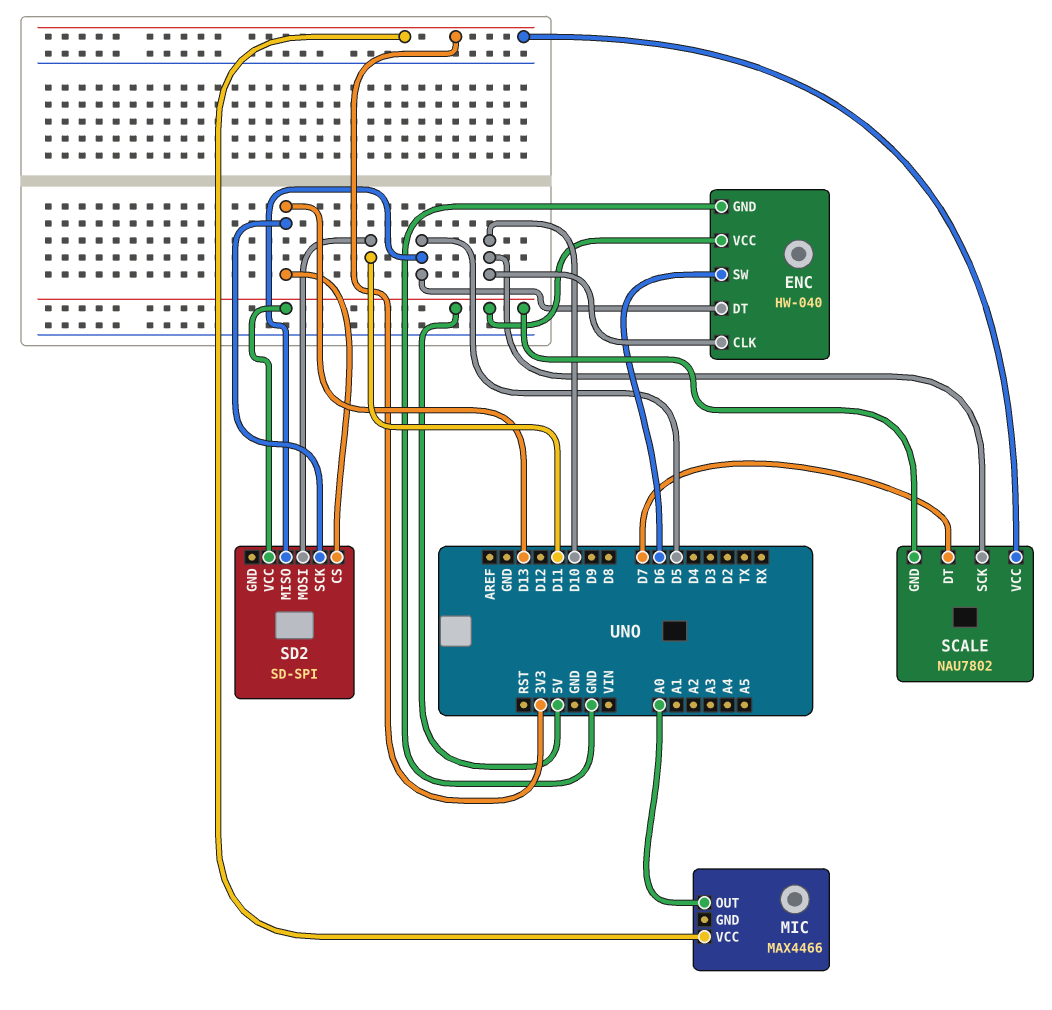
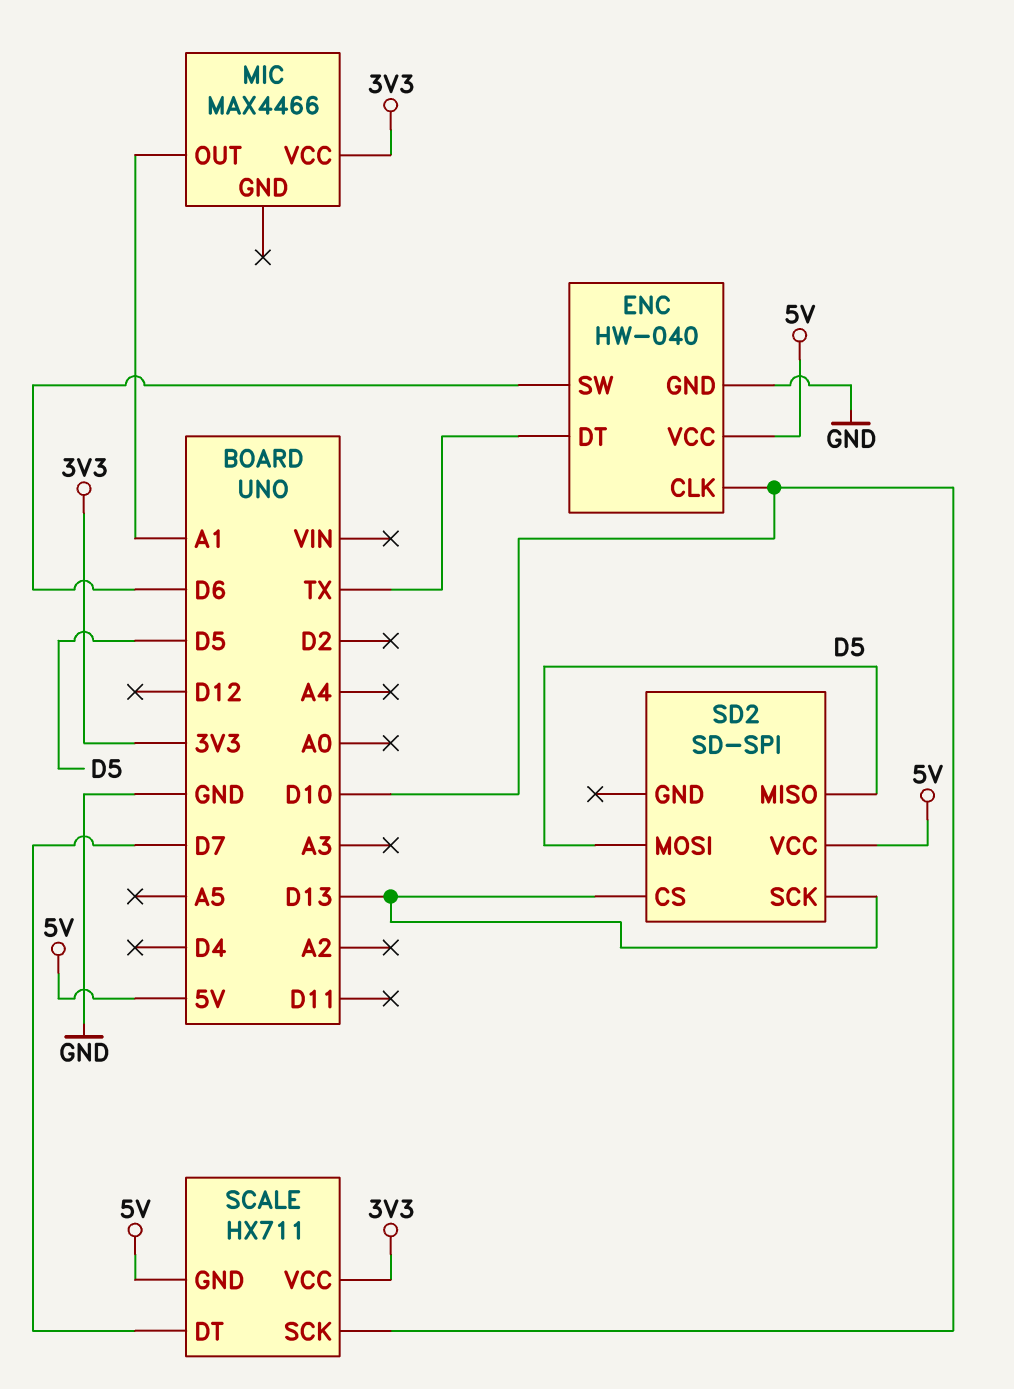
ENC pin DT: D5 -> TX
MIC pin OUT: A0 -> A1
SCALE: NAU7802 -> HX711
SD2 pin MOSI: D11 -> D5

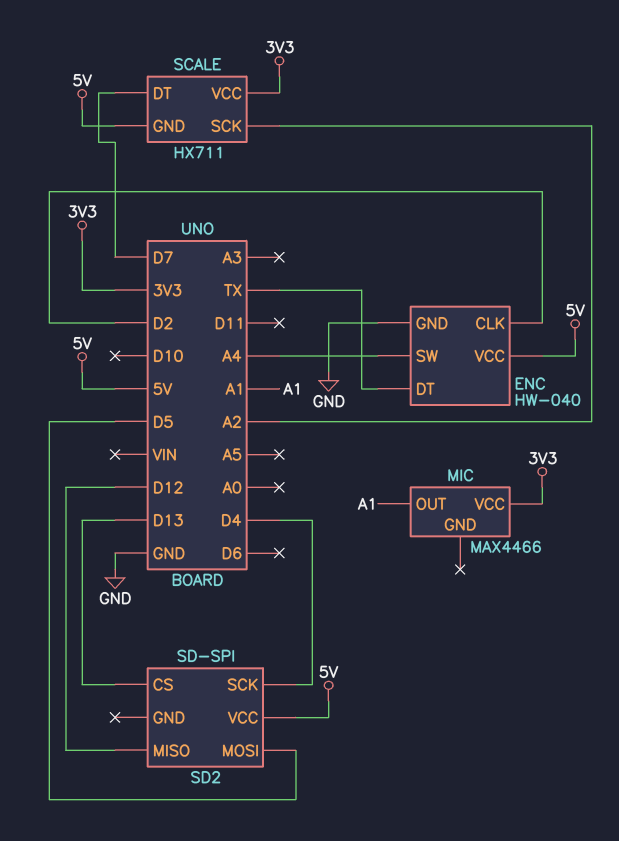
ENC pin CLK: D10 -> D2
ENC pin SW: D6 -> A4
SCALE pin SCK: D10 -> A2
SD2 pin MISO: D5 -> D12
SD2 pin SCK: D13 -> D4

